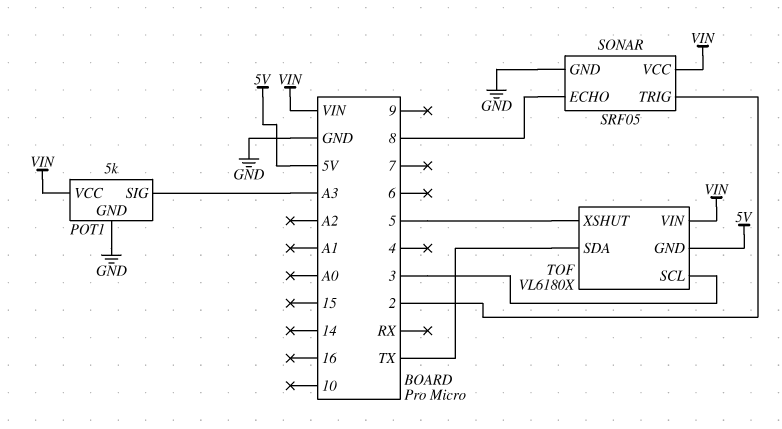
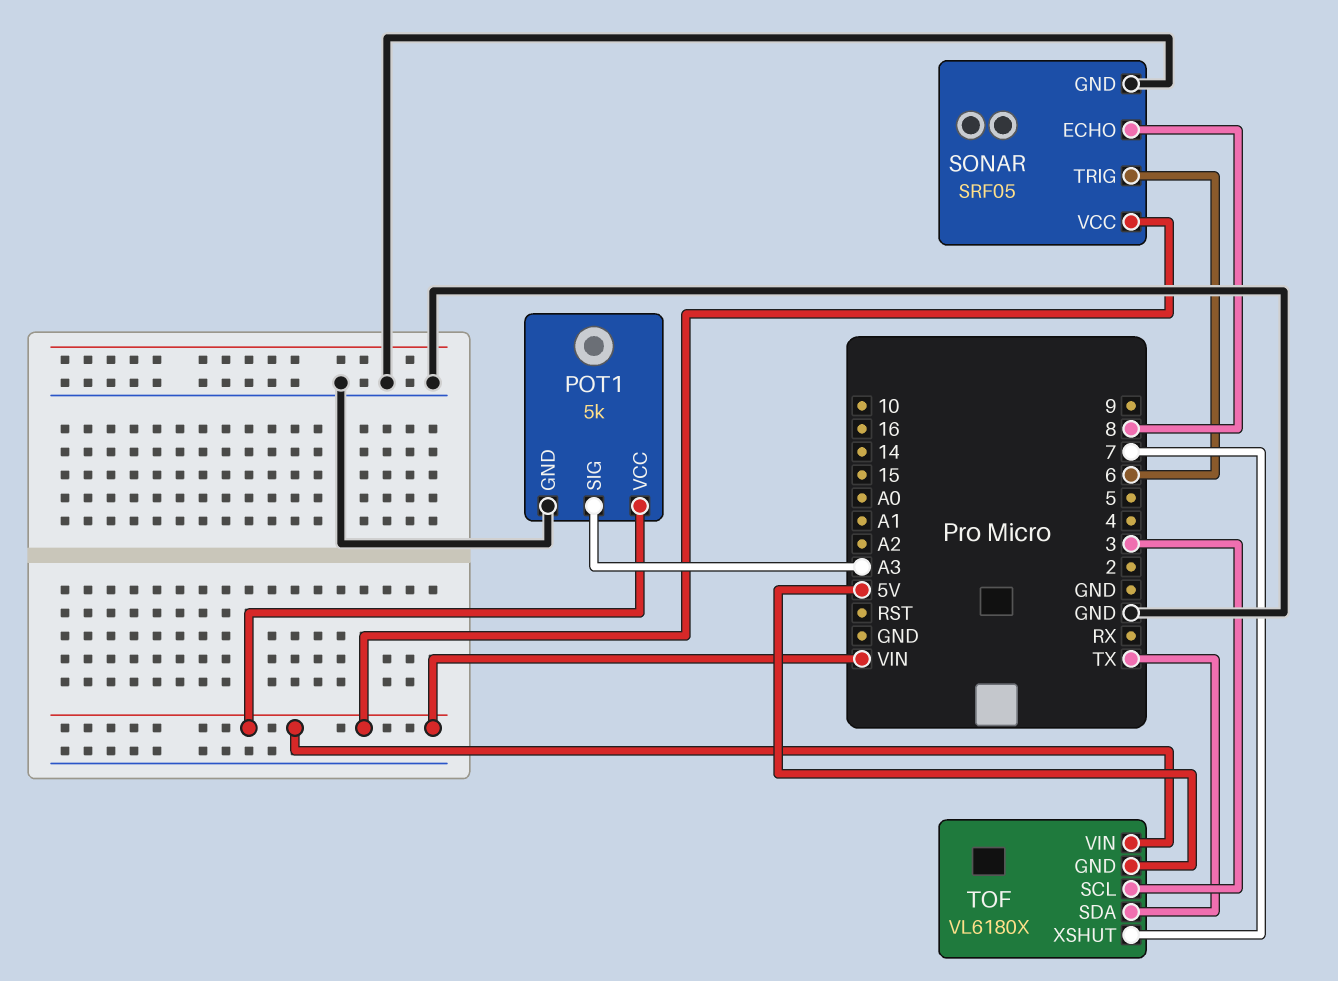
SONAR pin TRIG: 2 -> 6
TOF pin XSHUT: 5 -> 7

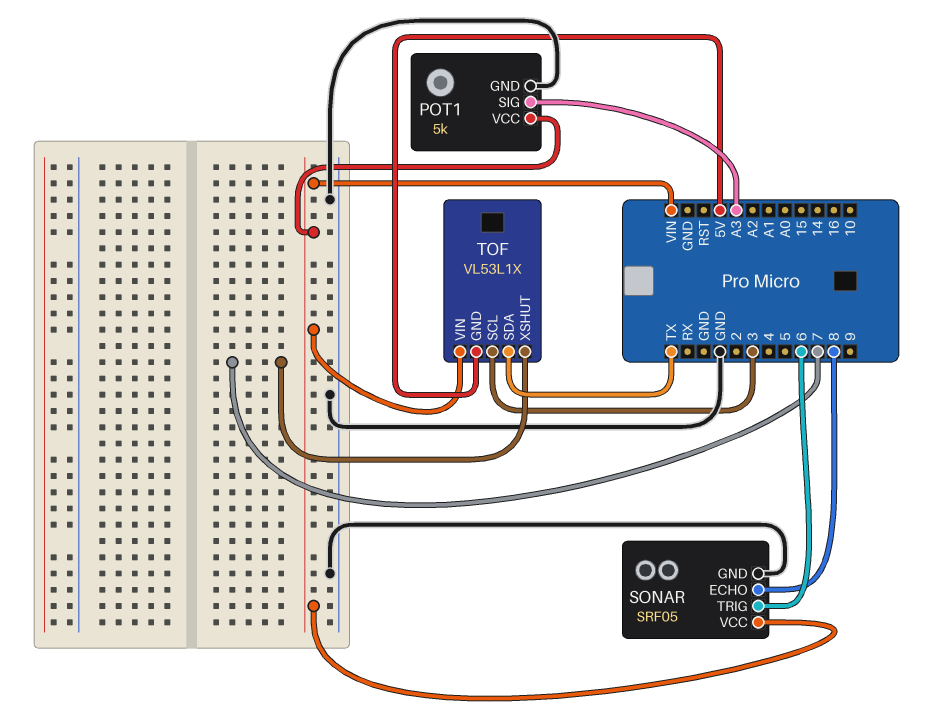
TOF: VL6180X -> VL53L1X

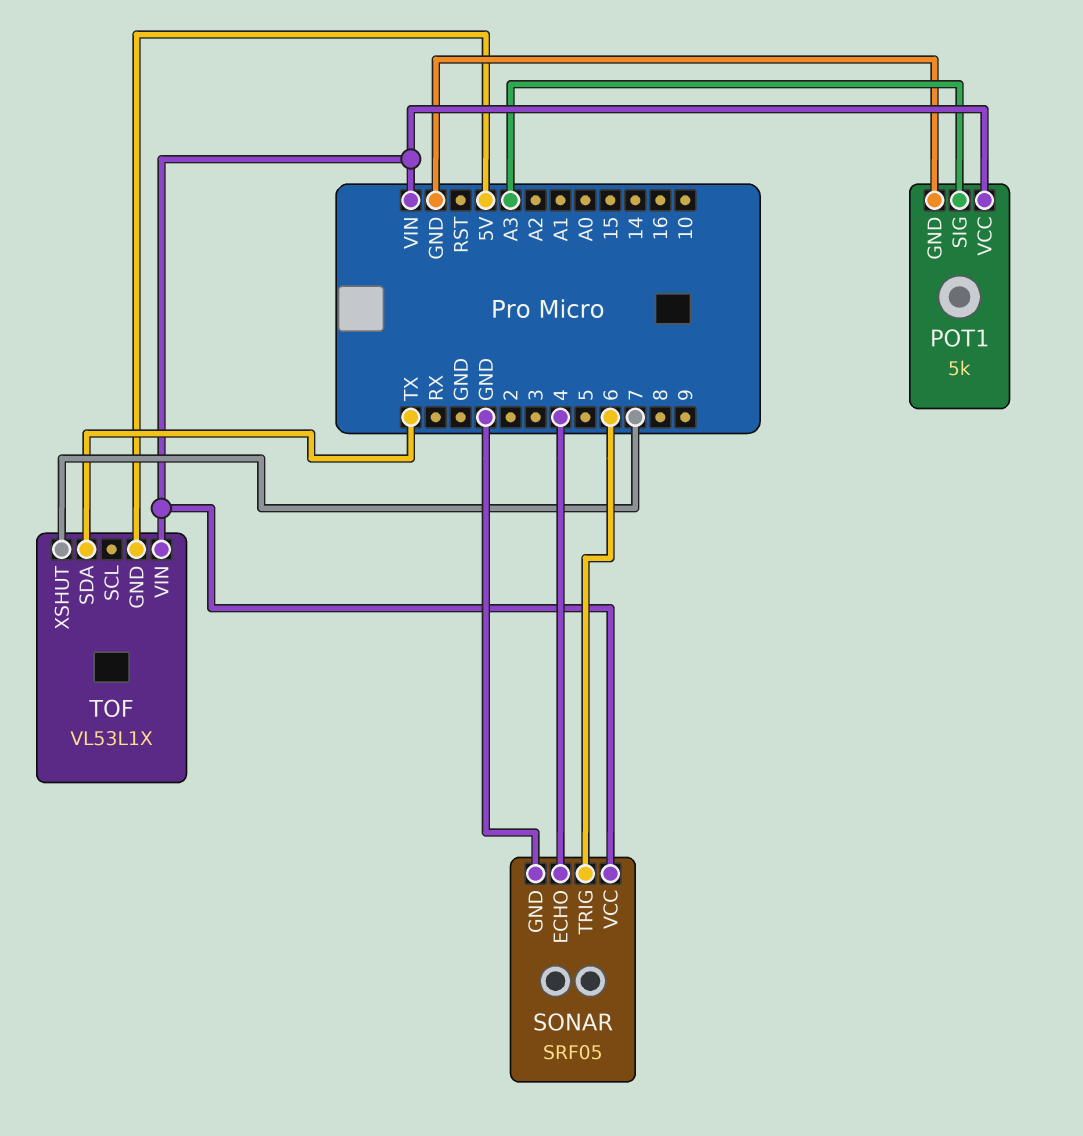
SONAR pin ECHO: 8 -> 4
TOF pin SCL: 3 -> none

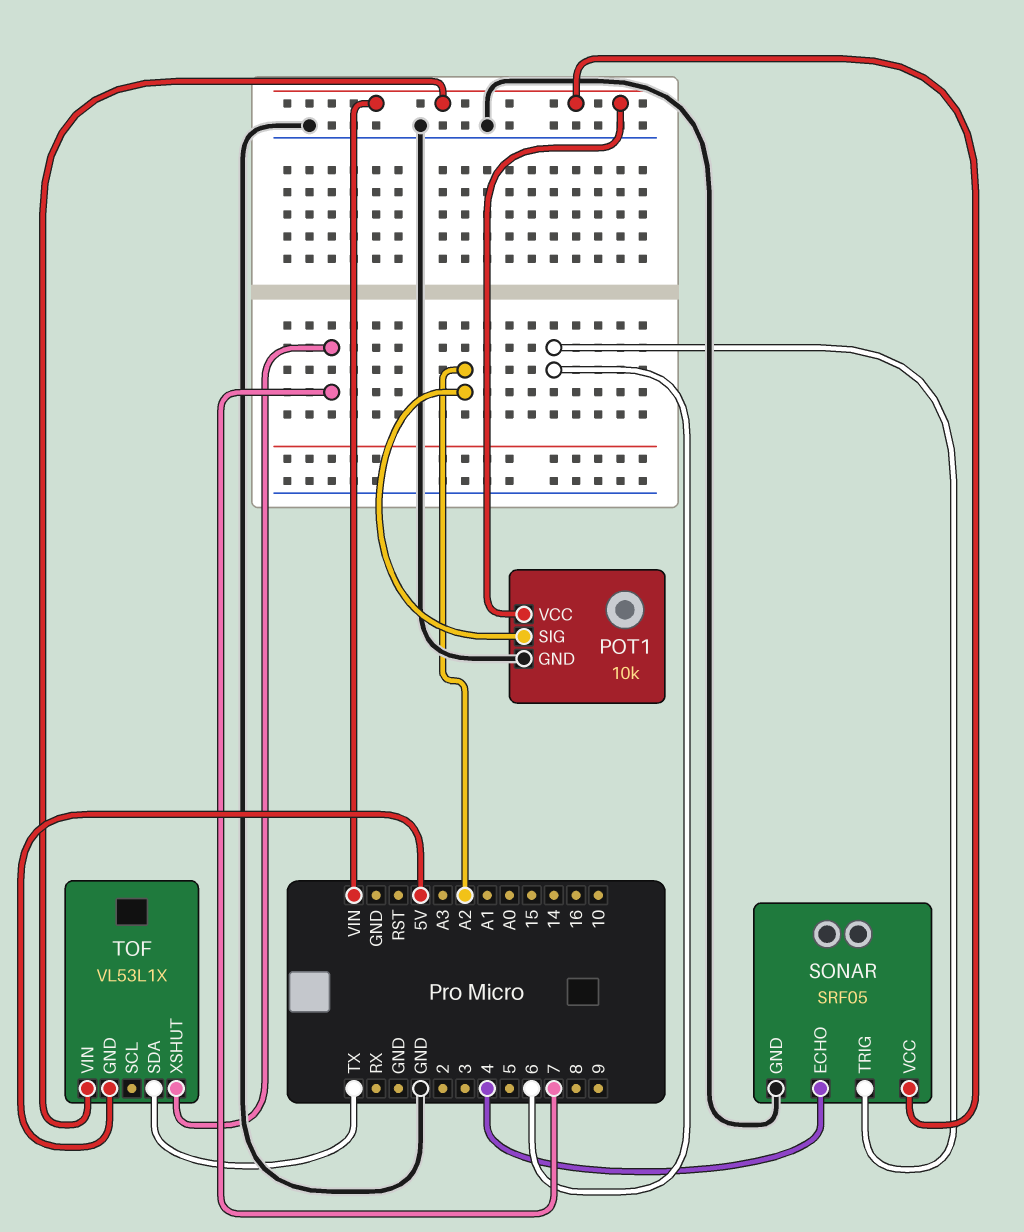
POT1: 5k -> 10k
POT1 pin SIG: A3 -> A2

